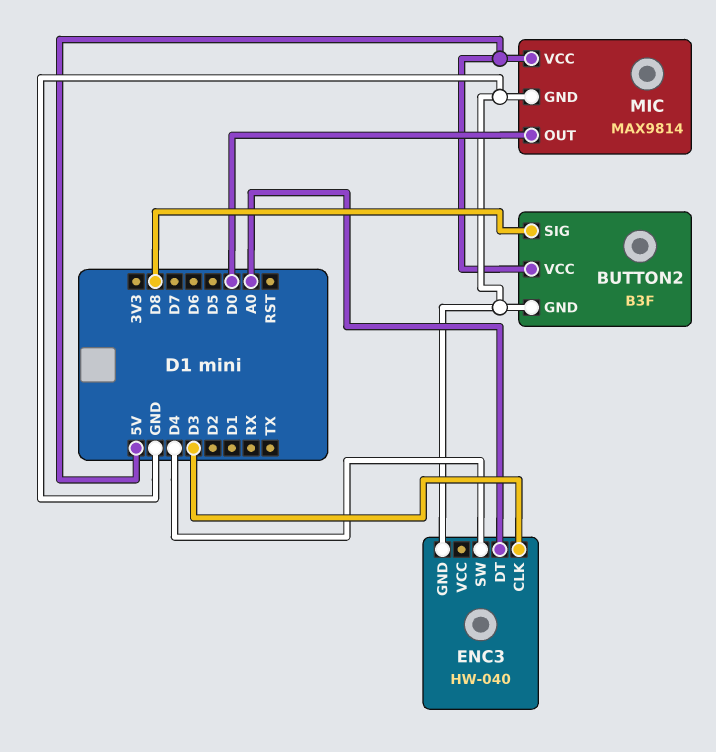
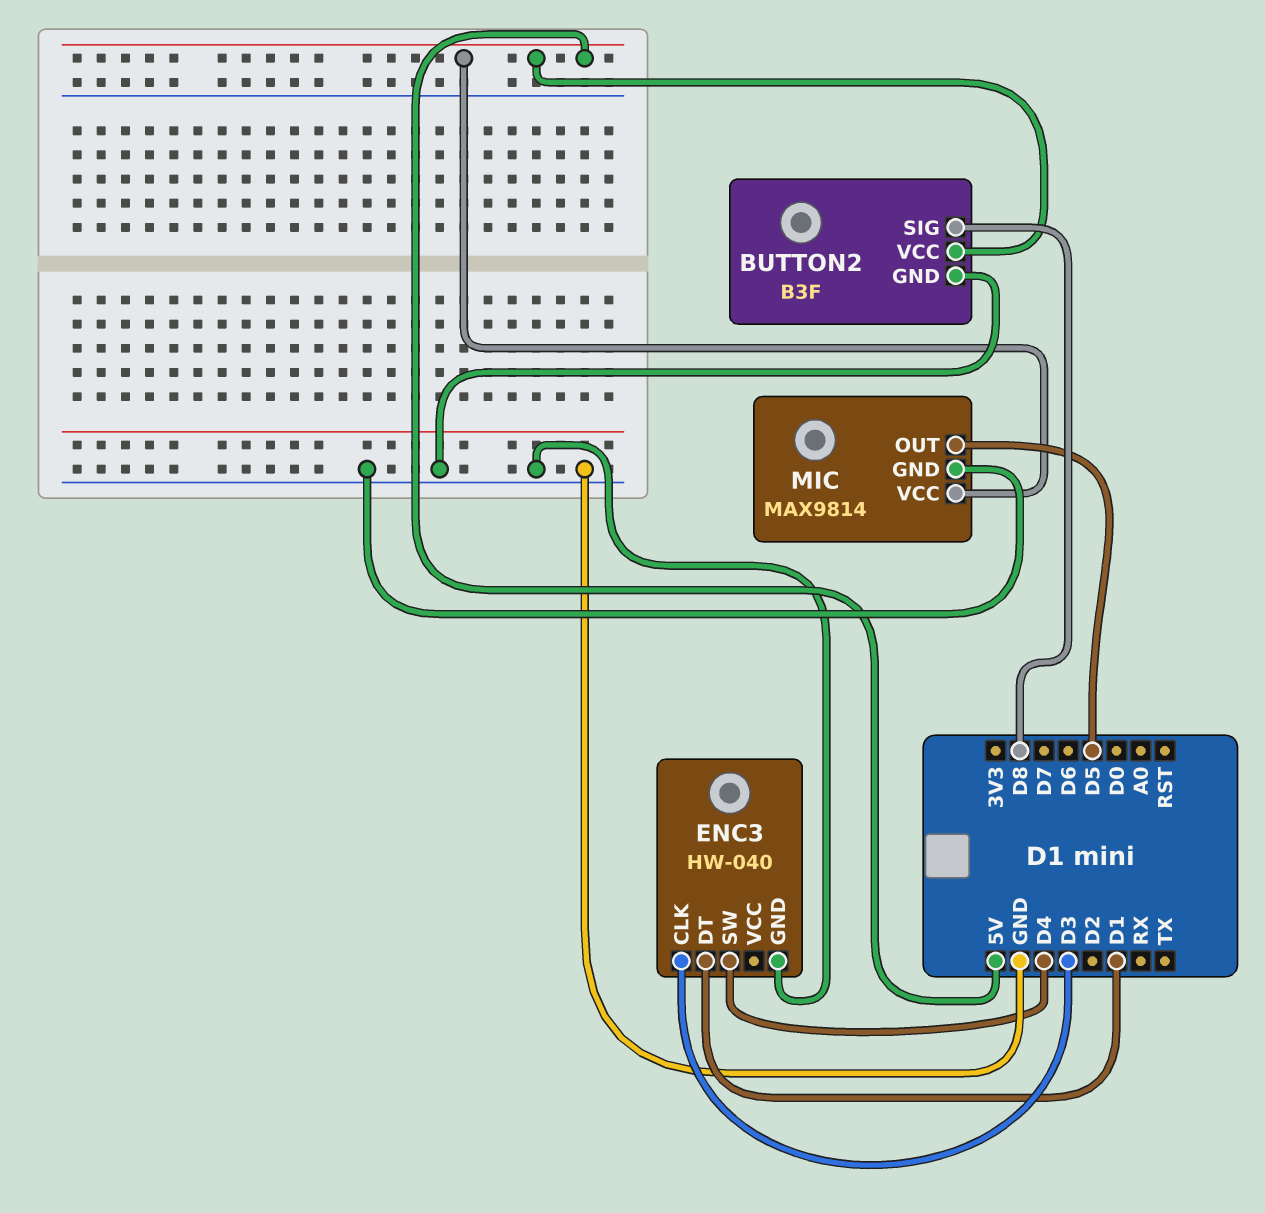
ENC3 pin DT: A0 -> D1
MIC pin OUT: D0 -> D5

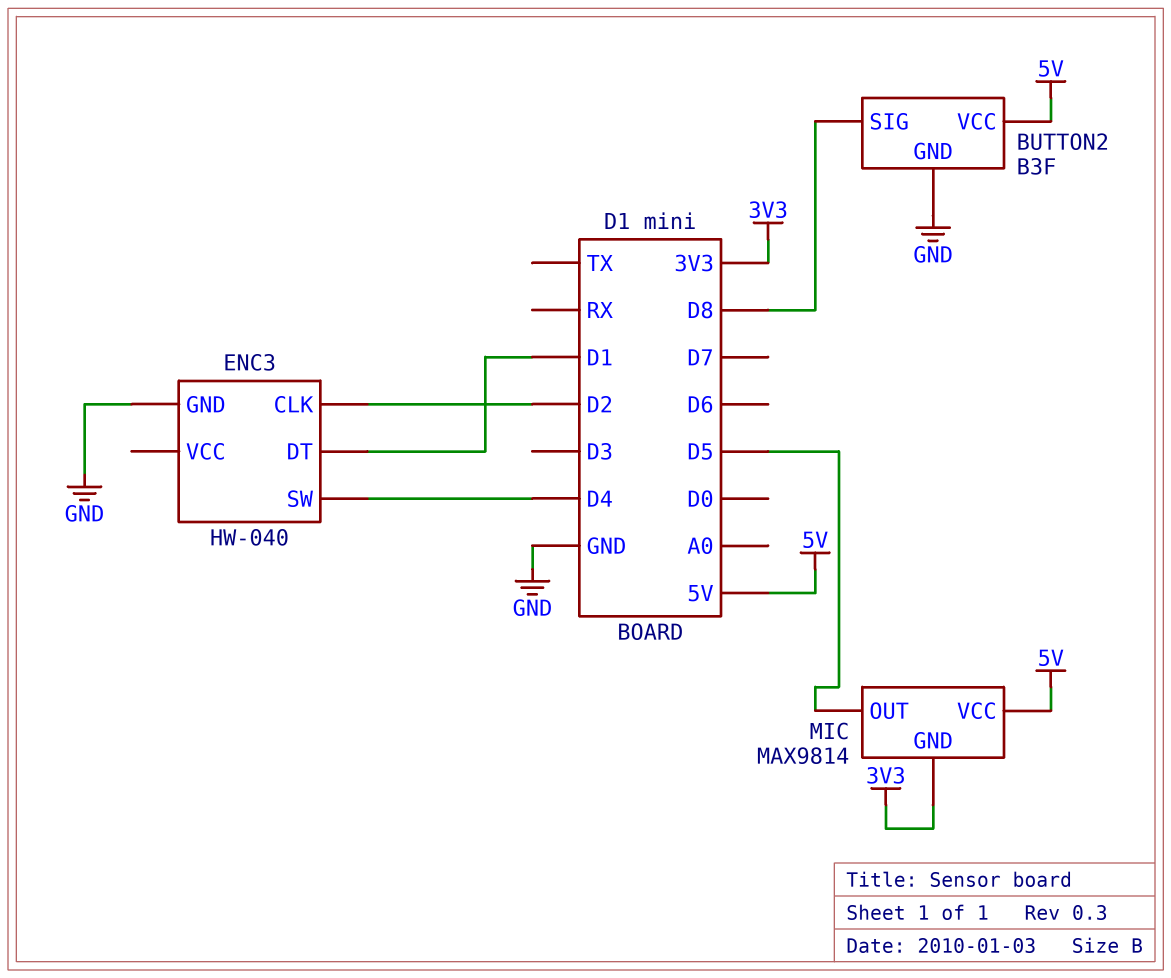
ENC3 pin CLK: D3 -> D2
MIC pin GND: GND -> 3V3

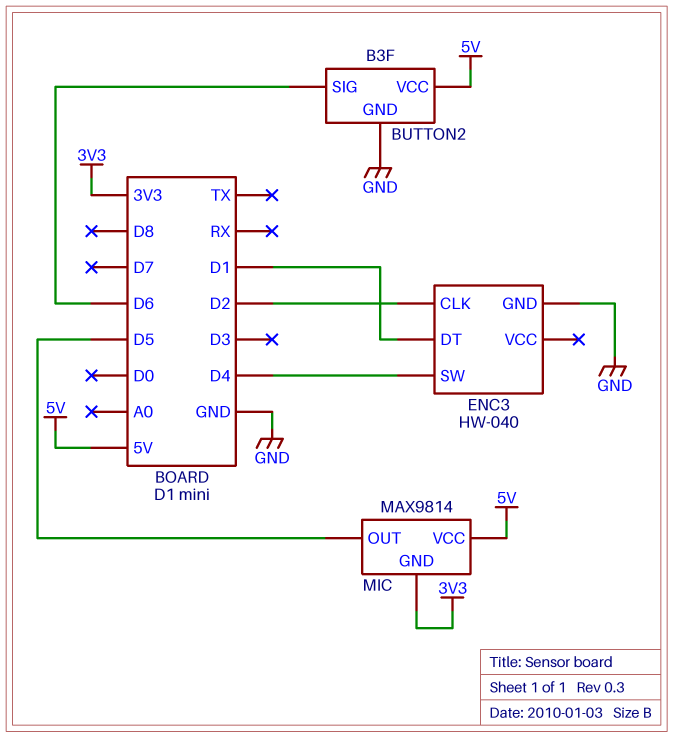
BUTTON2 pin SIG: D8 -> D6

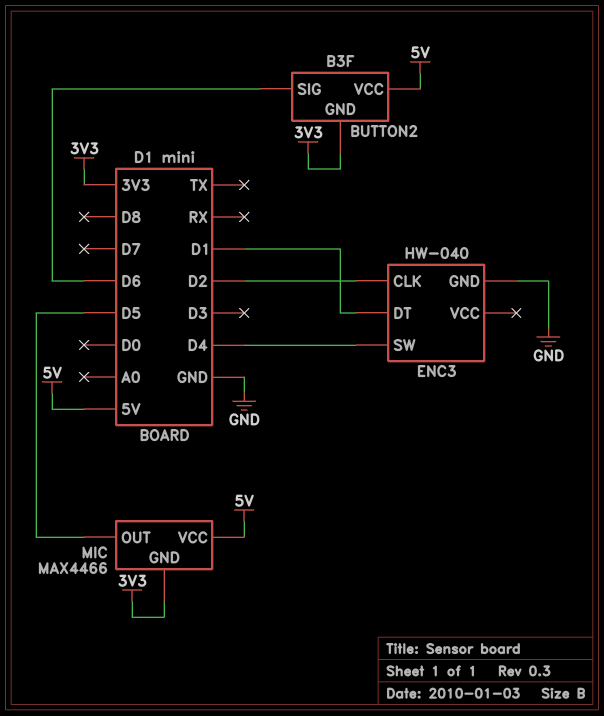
BUTTON2 pin GND: GND -> 3V3
MIC: MAX9814 -> MAX4466

